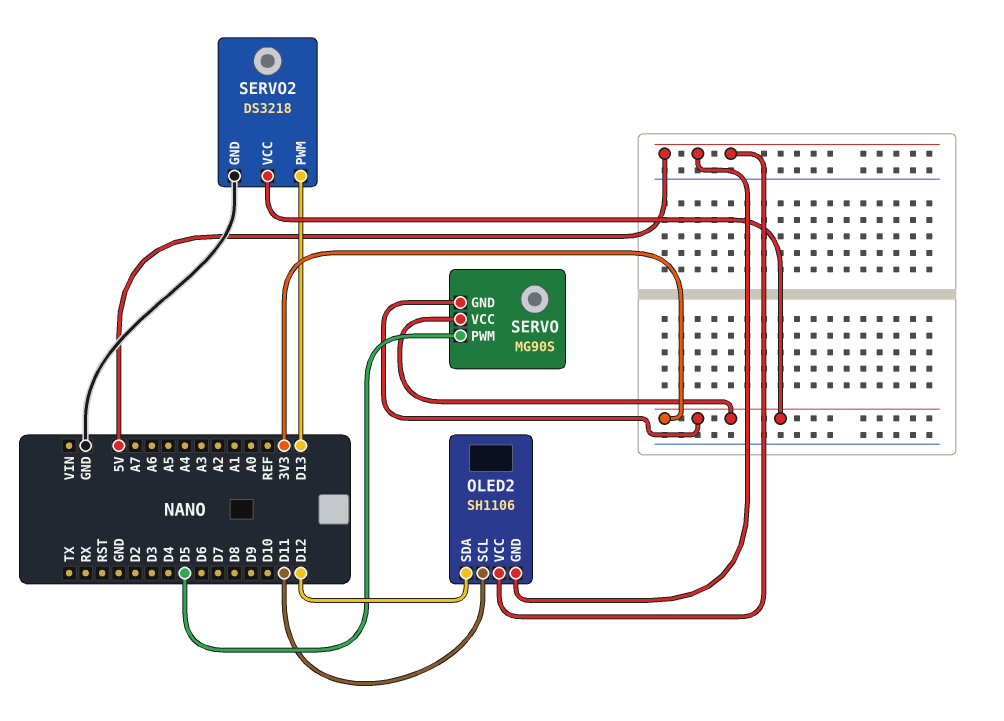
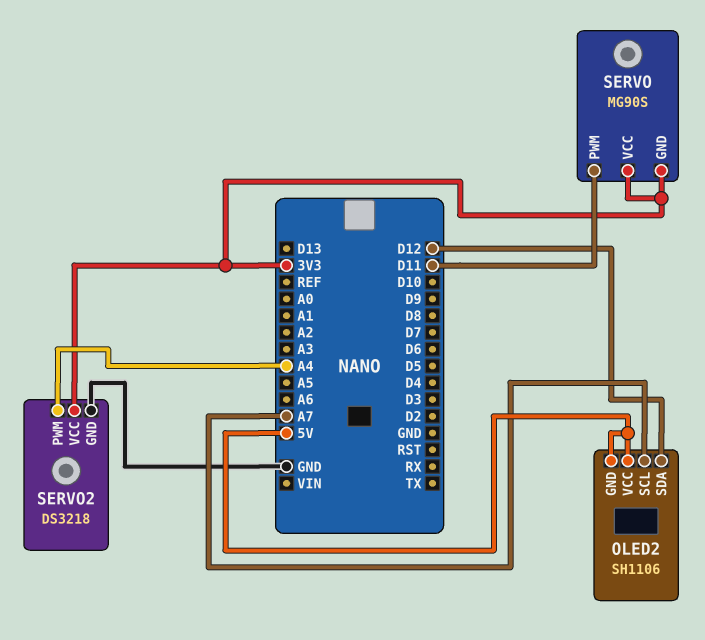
OLED2 pin SCL: D11 -> A7
SERVO pin PWM: D5 -> D11
SERVO2 pin PWM: D13 -> A4

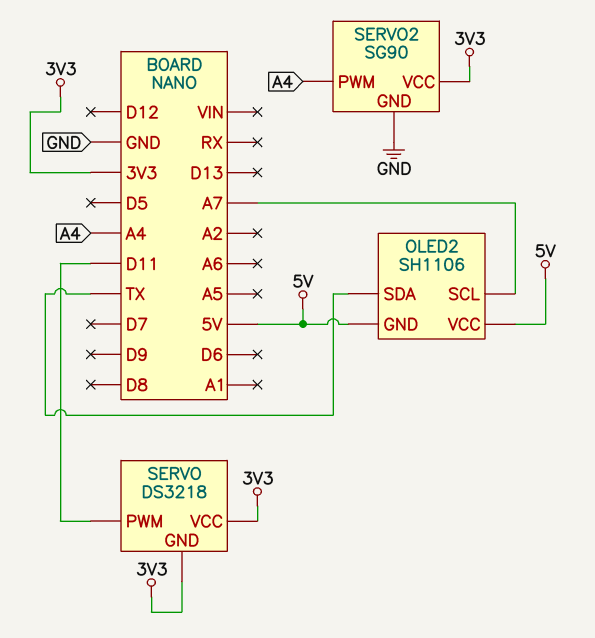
OLED2 pin SDA: D12 -> TX
SERVO: MG90S -> DS3218
SERVO2: DS3218 -> SG90

